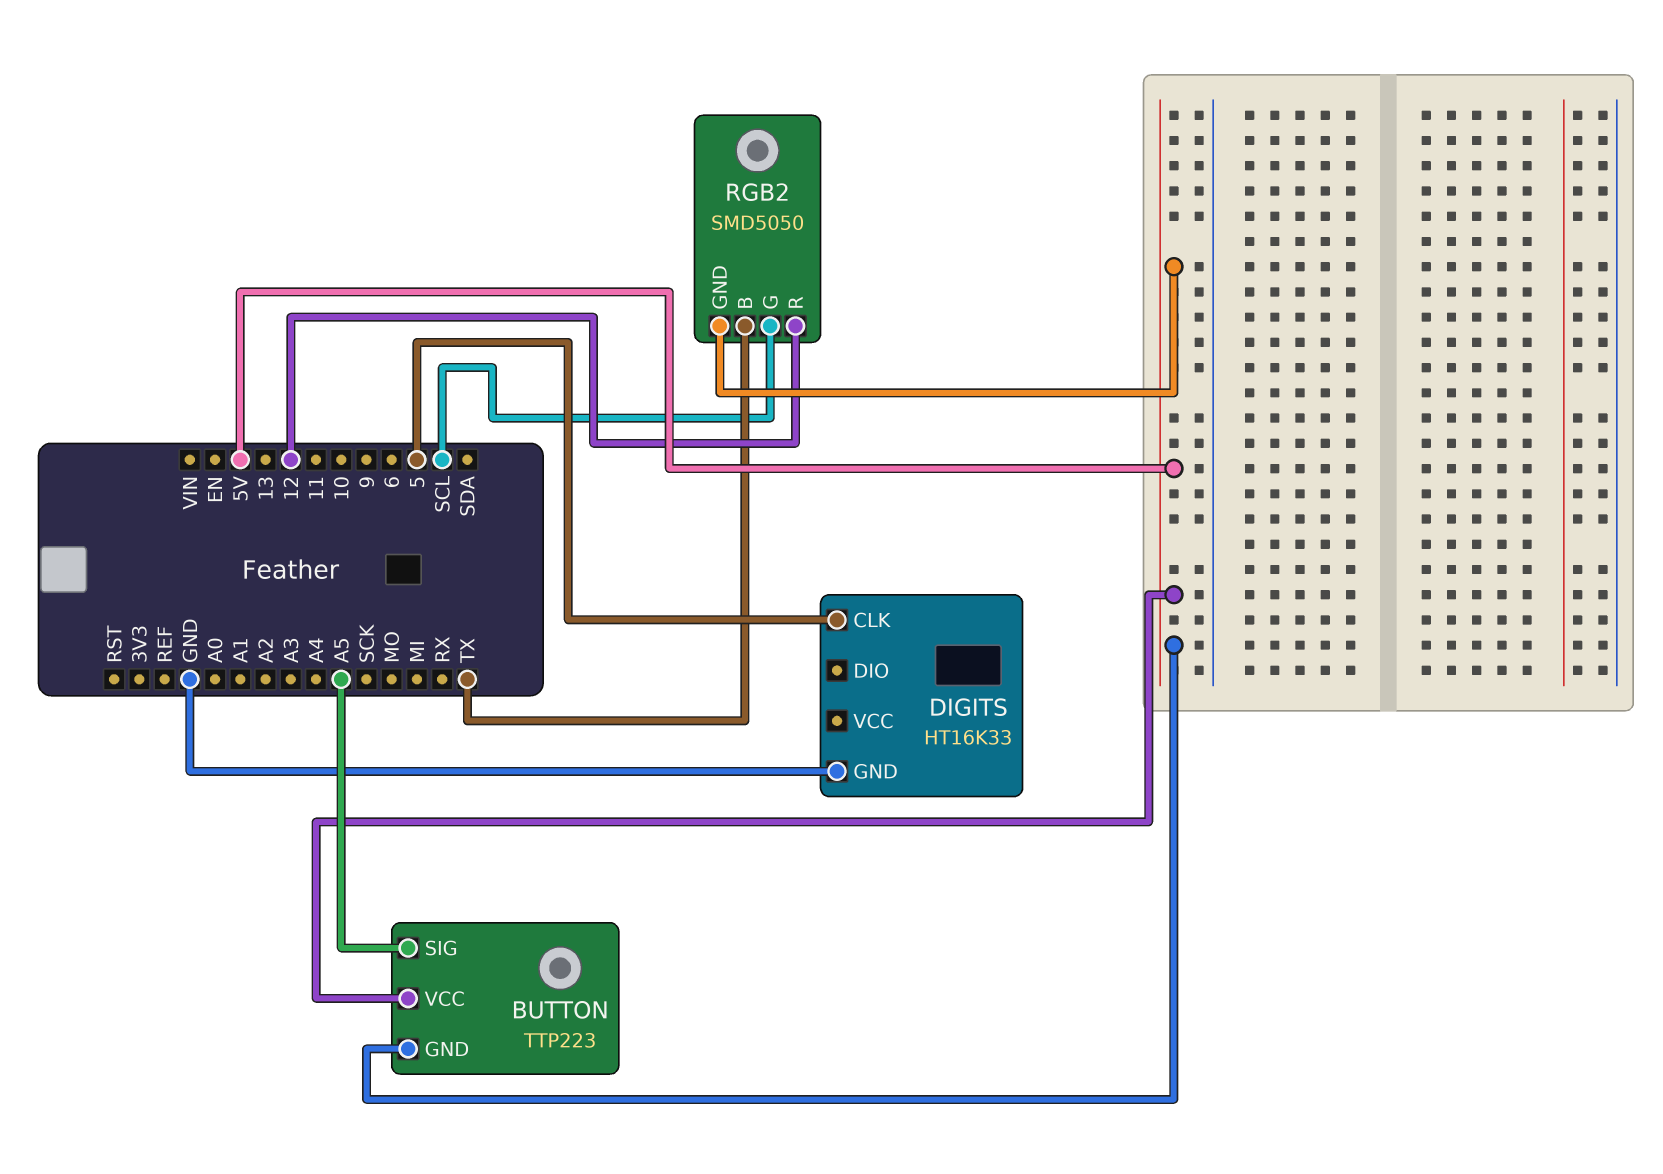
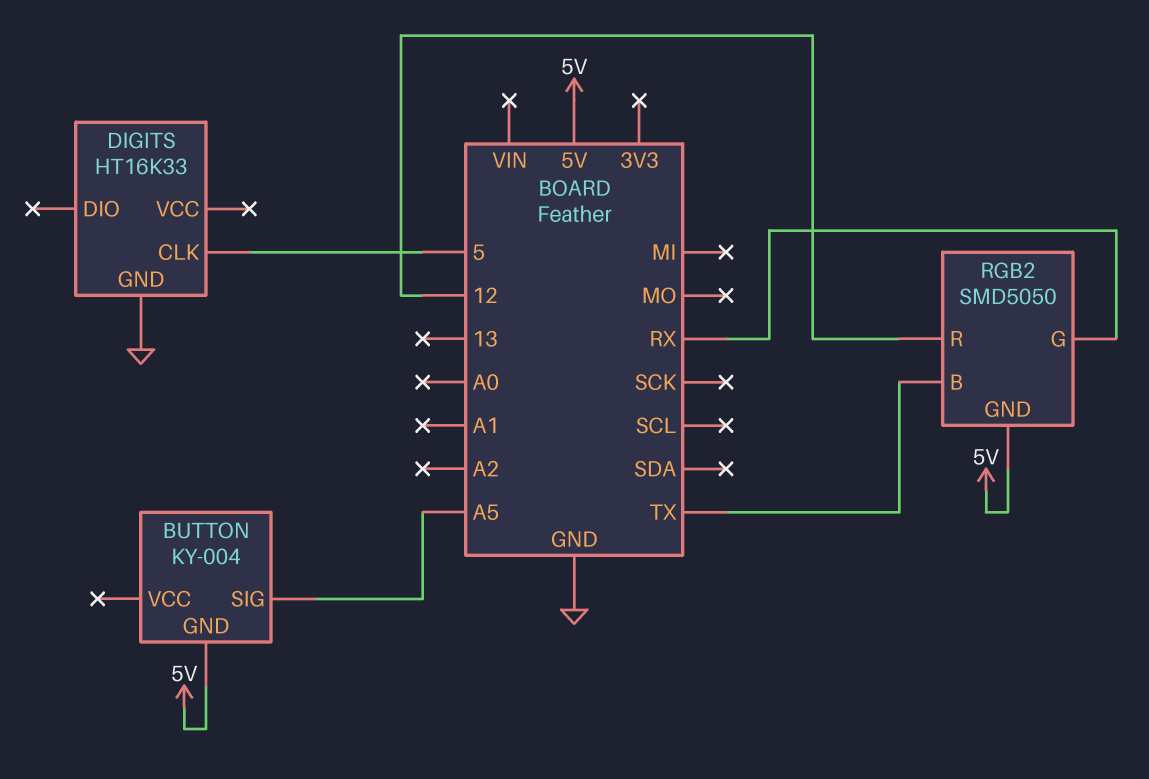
BUTTON: TTP223 -> KY-004
BUTTON pin VCC: 5V -> none
RGB2 pin G: SCL -> RX

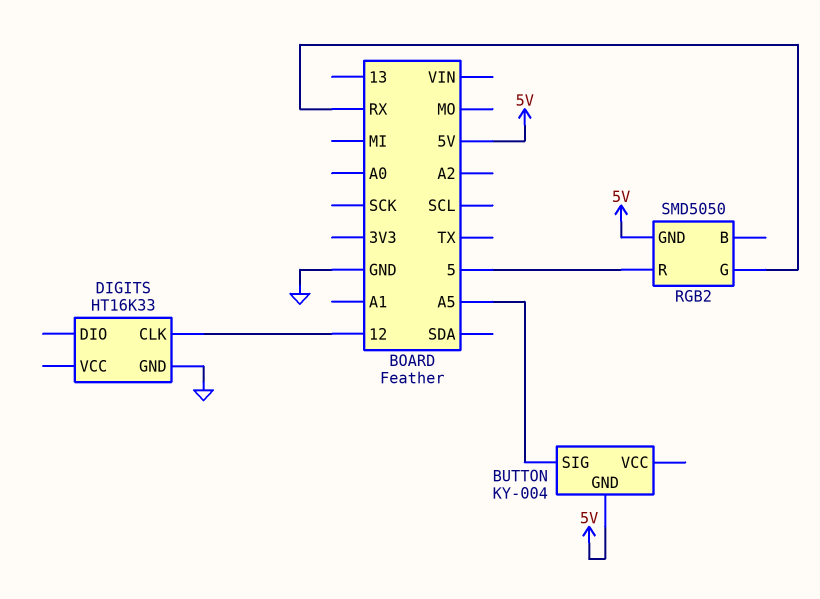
DIGITS pin CLK: 5 -> 12
RGB2 pin B: TX -> none
RGB2 pin R: 12 -> 5

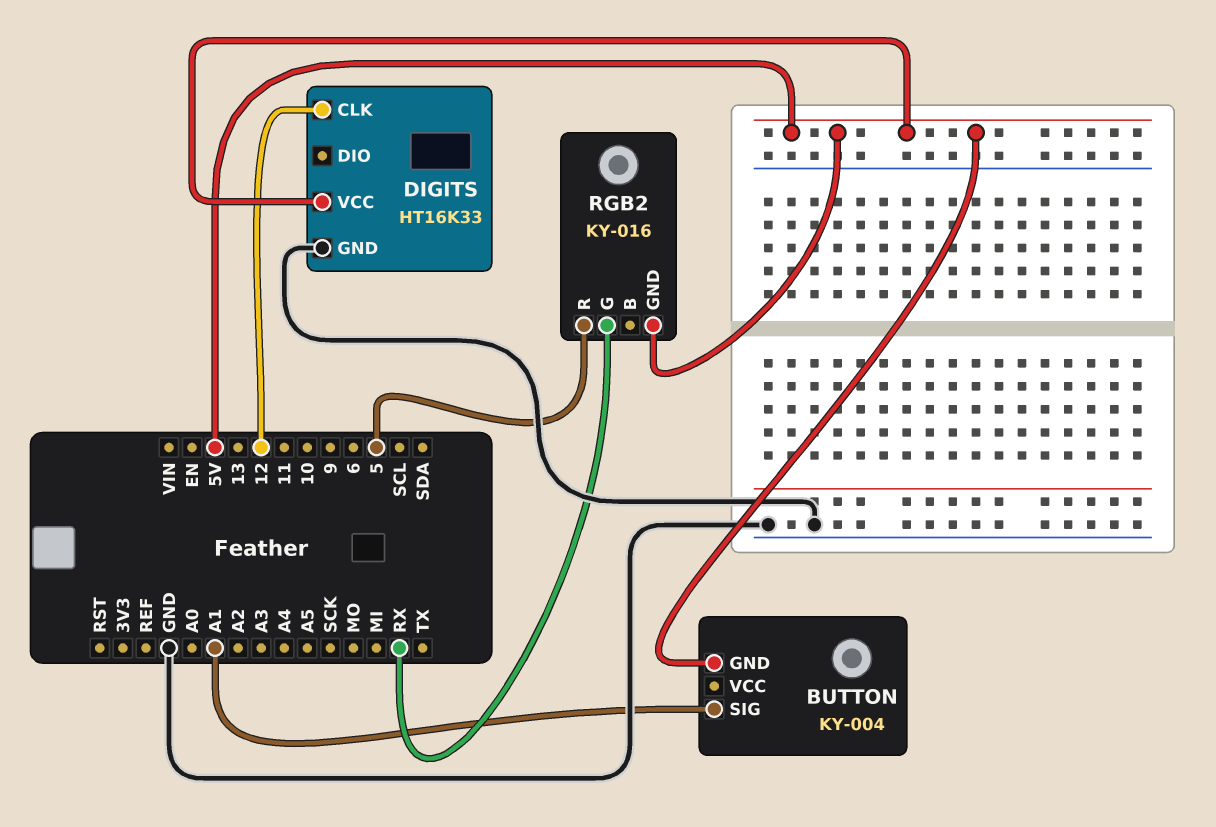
BUTTON pin SIG: A5 -> A1
DIGITS pin VCC: none -> 5V
RGB2: SMD5050 -> KY-016

